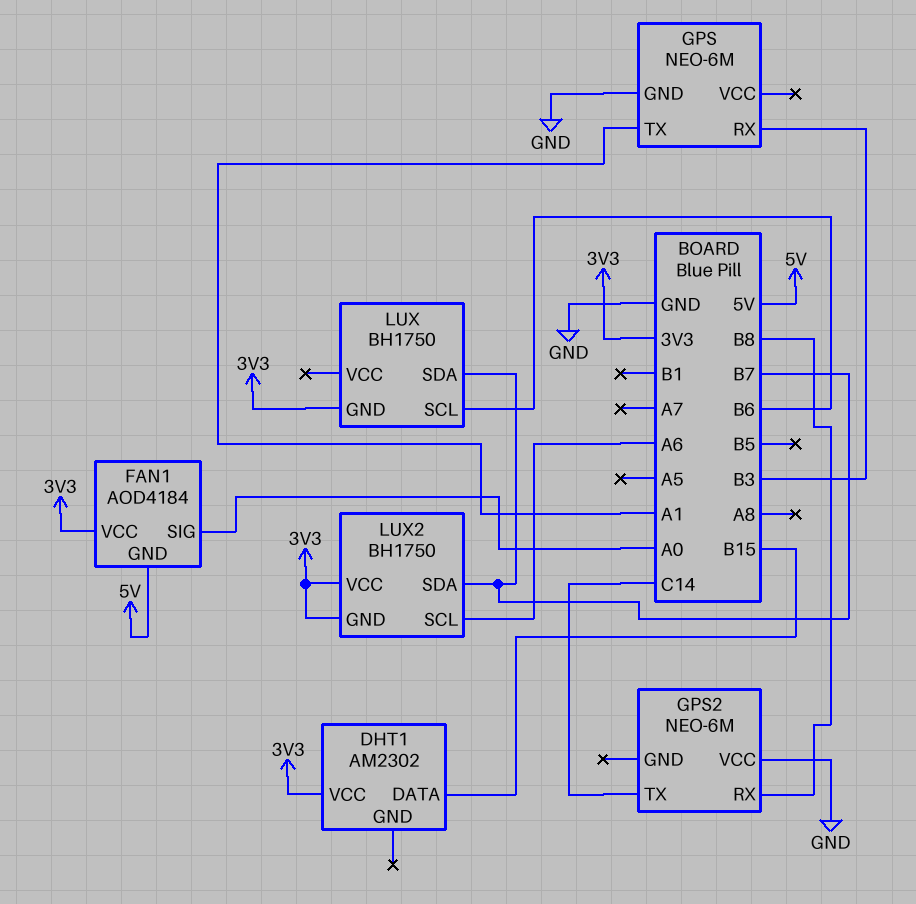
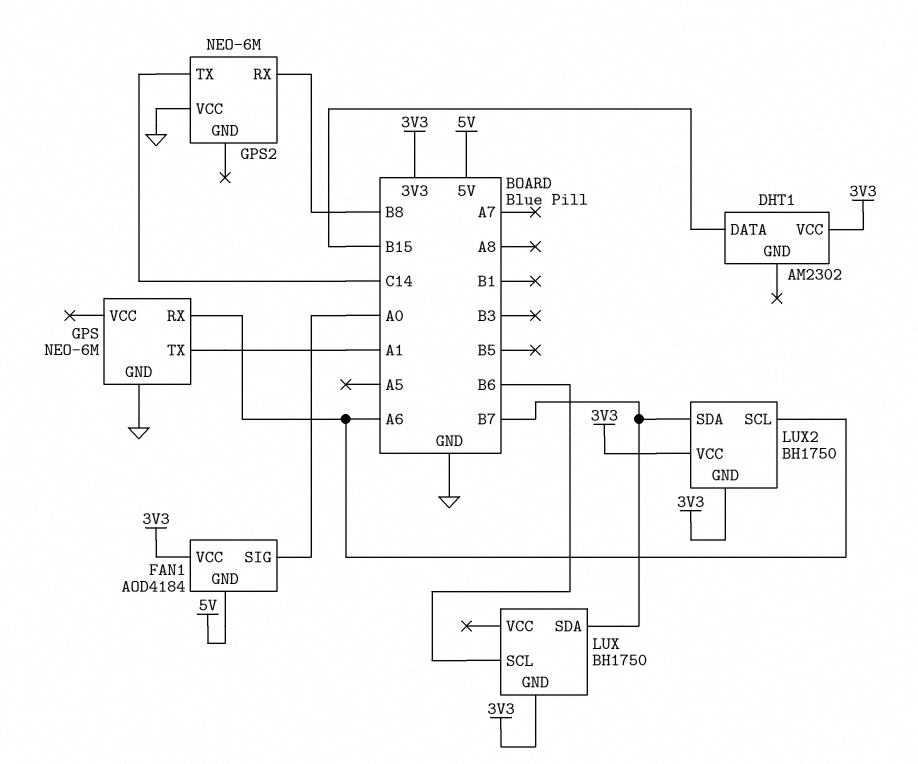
GPS pin RX: B3 -> A6

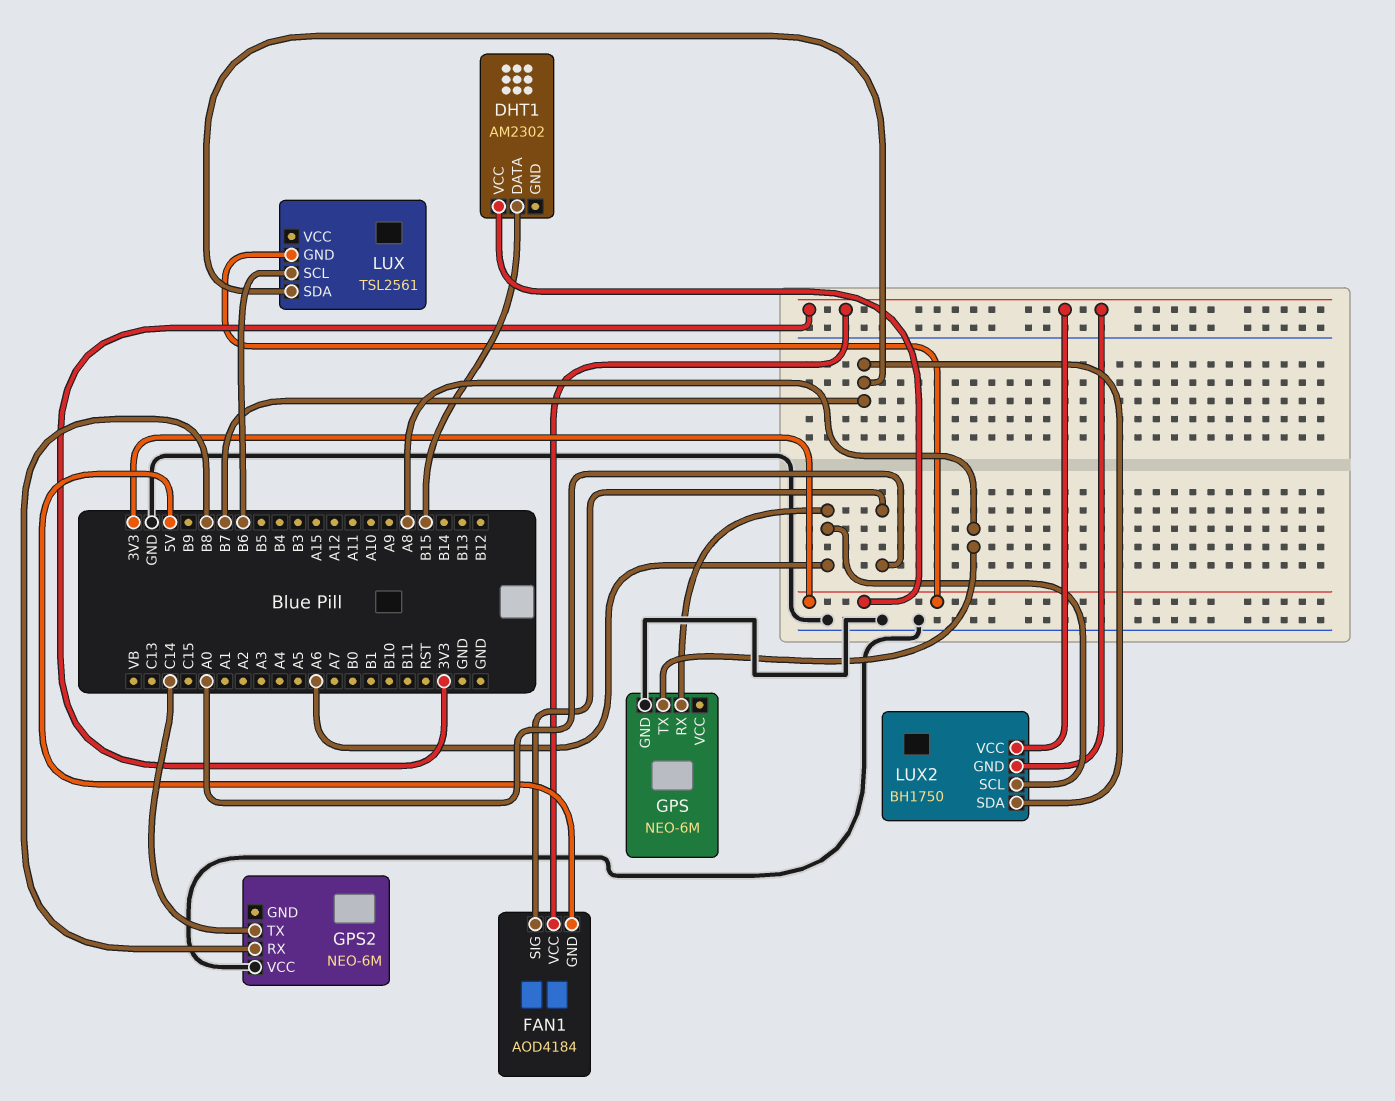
GPS pin TX: A1 -> A8
LUX: BH1750 -> TSL2561

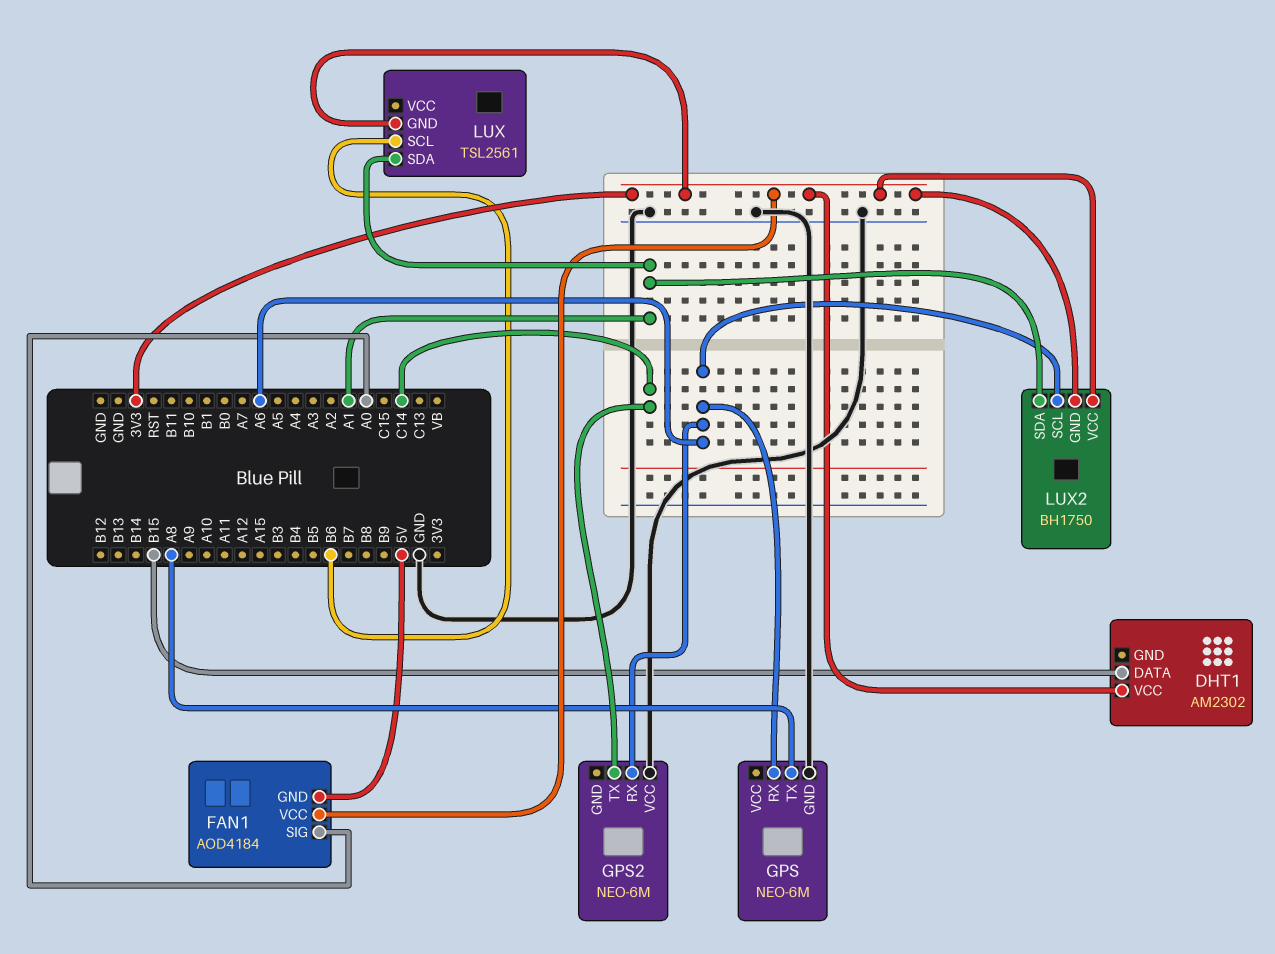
GPS2 pin RX: B8 -> A6
LUX pin SDA: B7 -> A1
LUX2 pin SDA: B7 -> A1

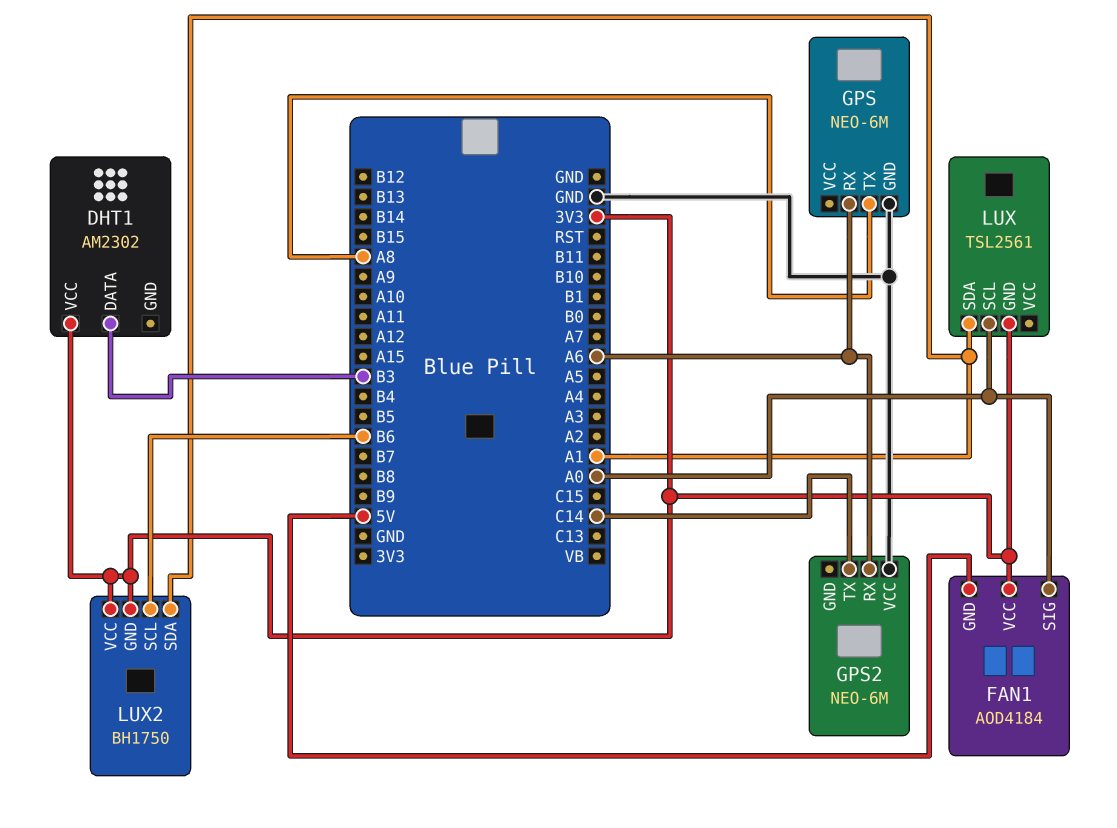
DHT1 pin DATA: B15 -> B3
LUX pin SCL: B6 -> A0
LUX2 pin SCL: A6 -> B6

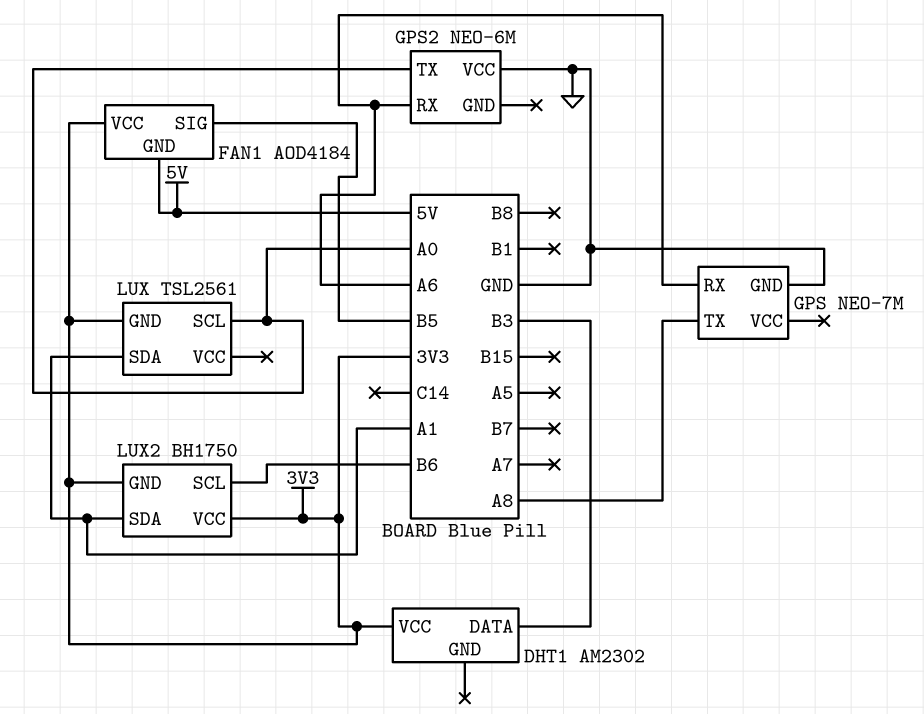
FAN1 pin SIG: A0 -> B5
GPS: NEO-6M -> NEO-7M
GPS2 pin TX: C14 -> A0

